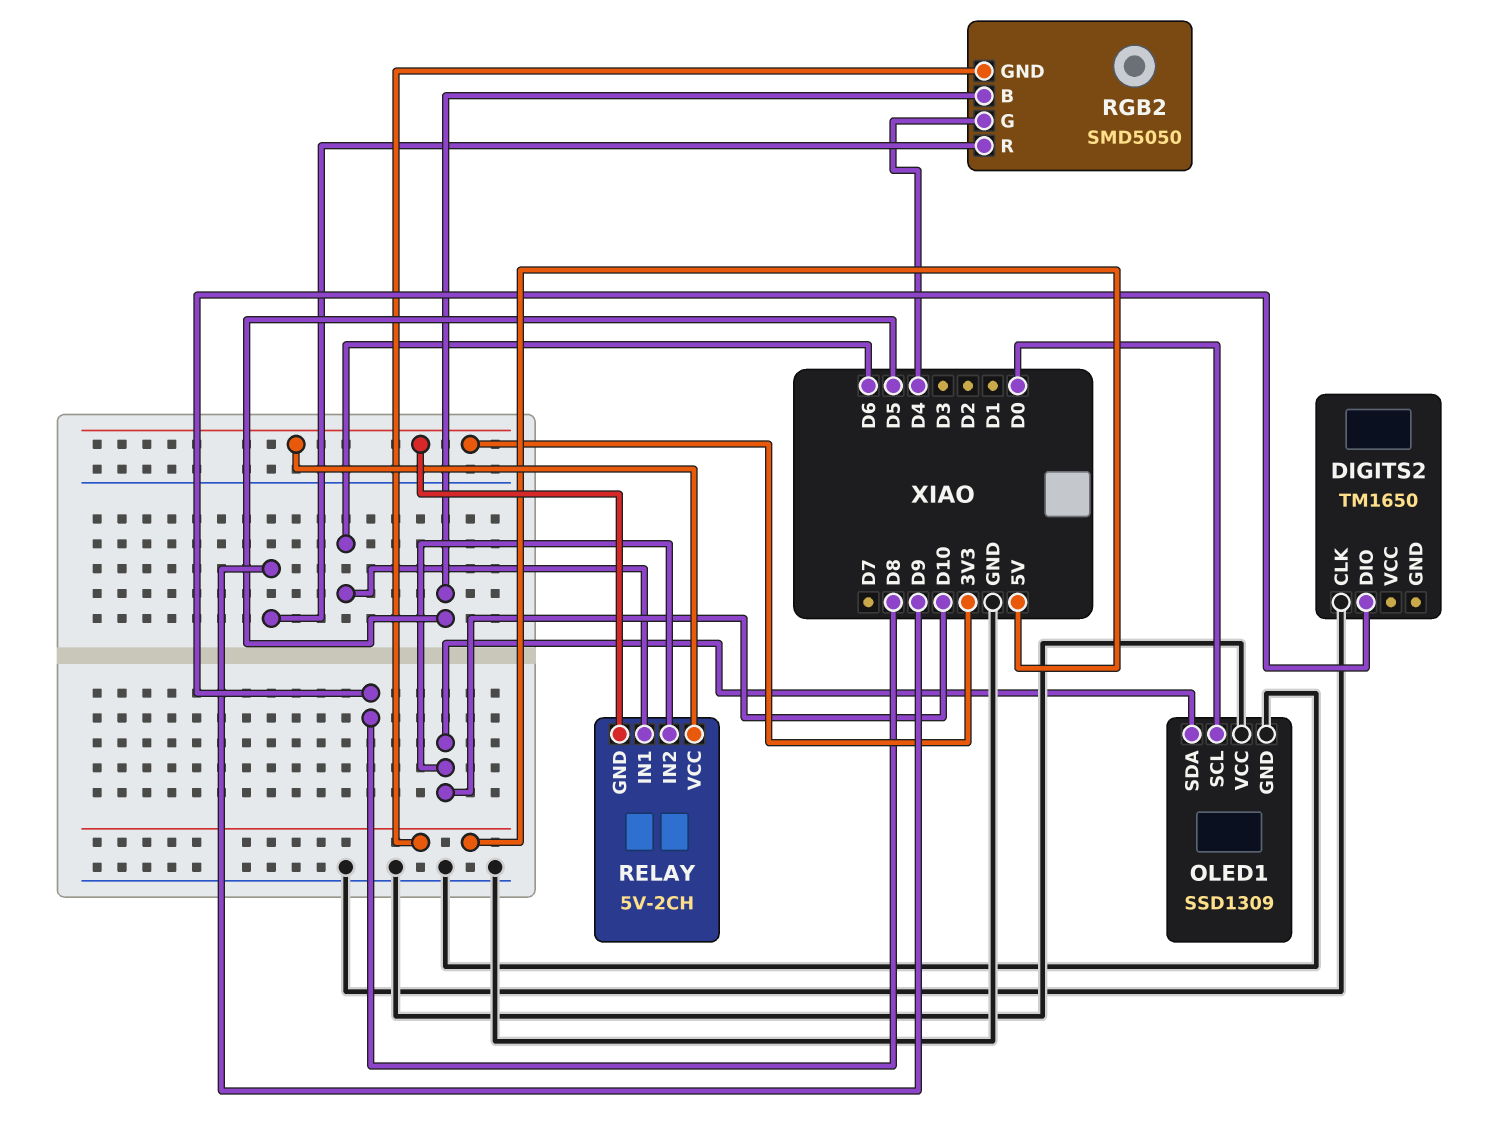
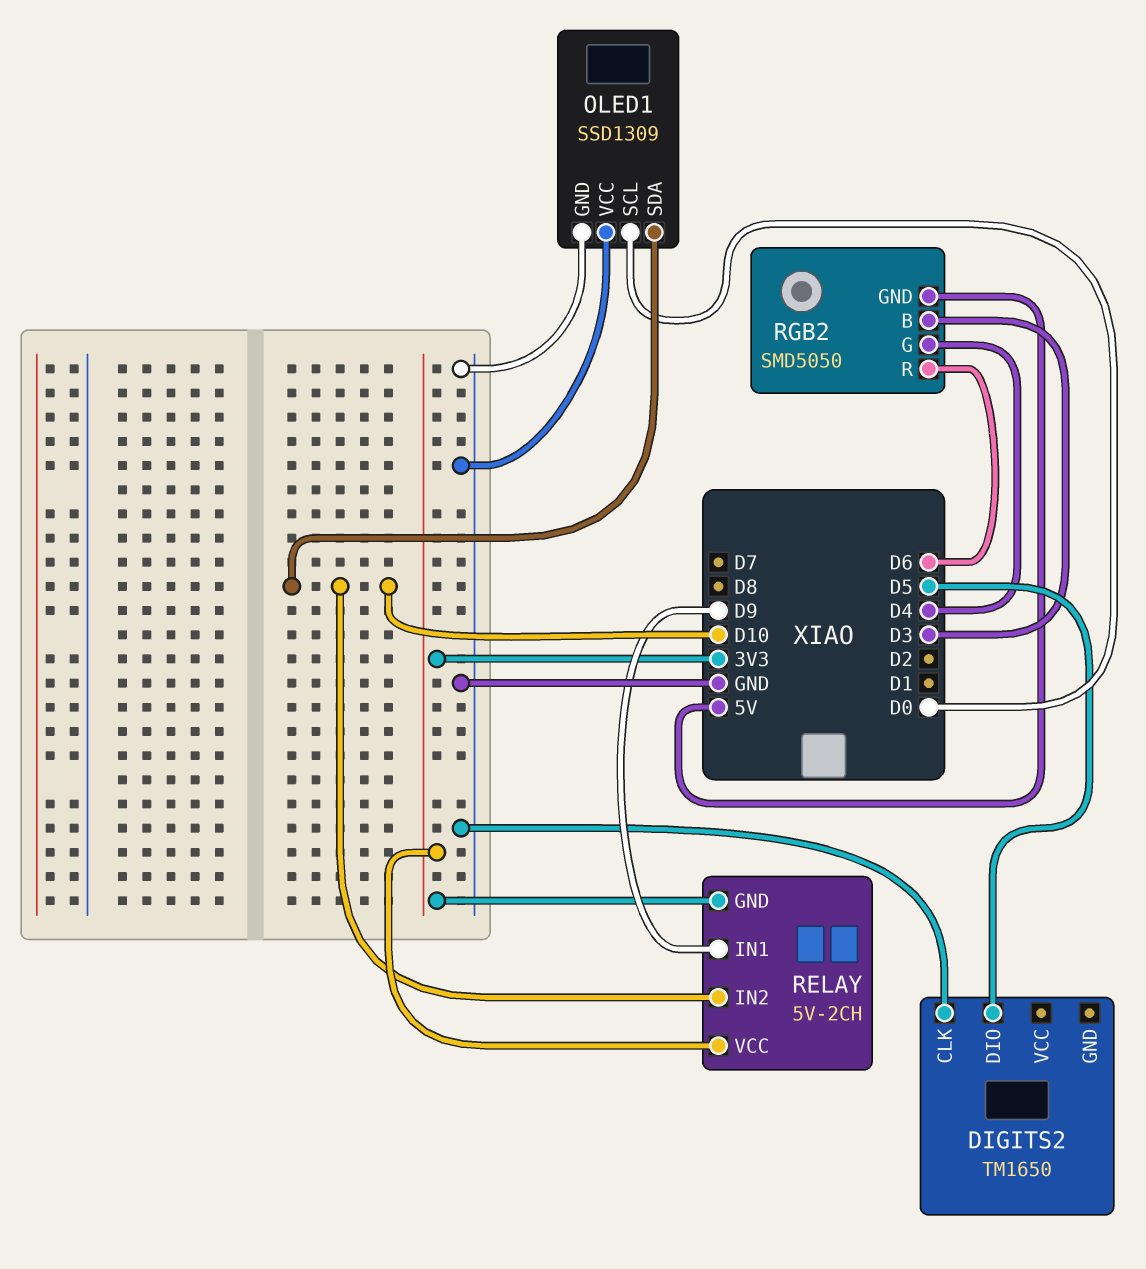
DIGITS2 pin DIO: D8 -> D5
RELAY pin IN1: D6 -> D9
RGB2 pin B: D5 -> D3
RGB2 pin R: D9 -> D6

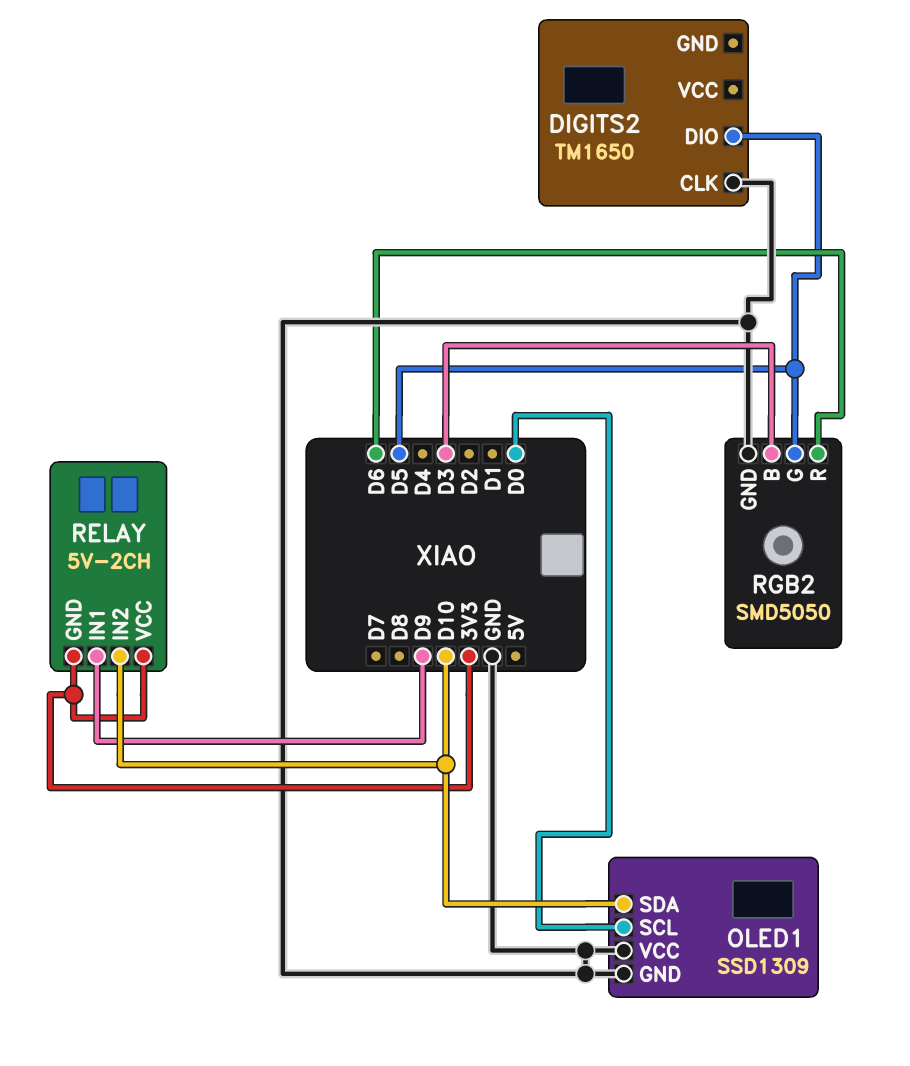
RGB2 pin G: D4 -> D5
RGB2 pin GND: 5V -> GND

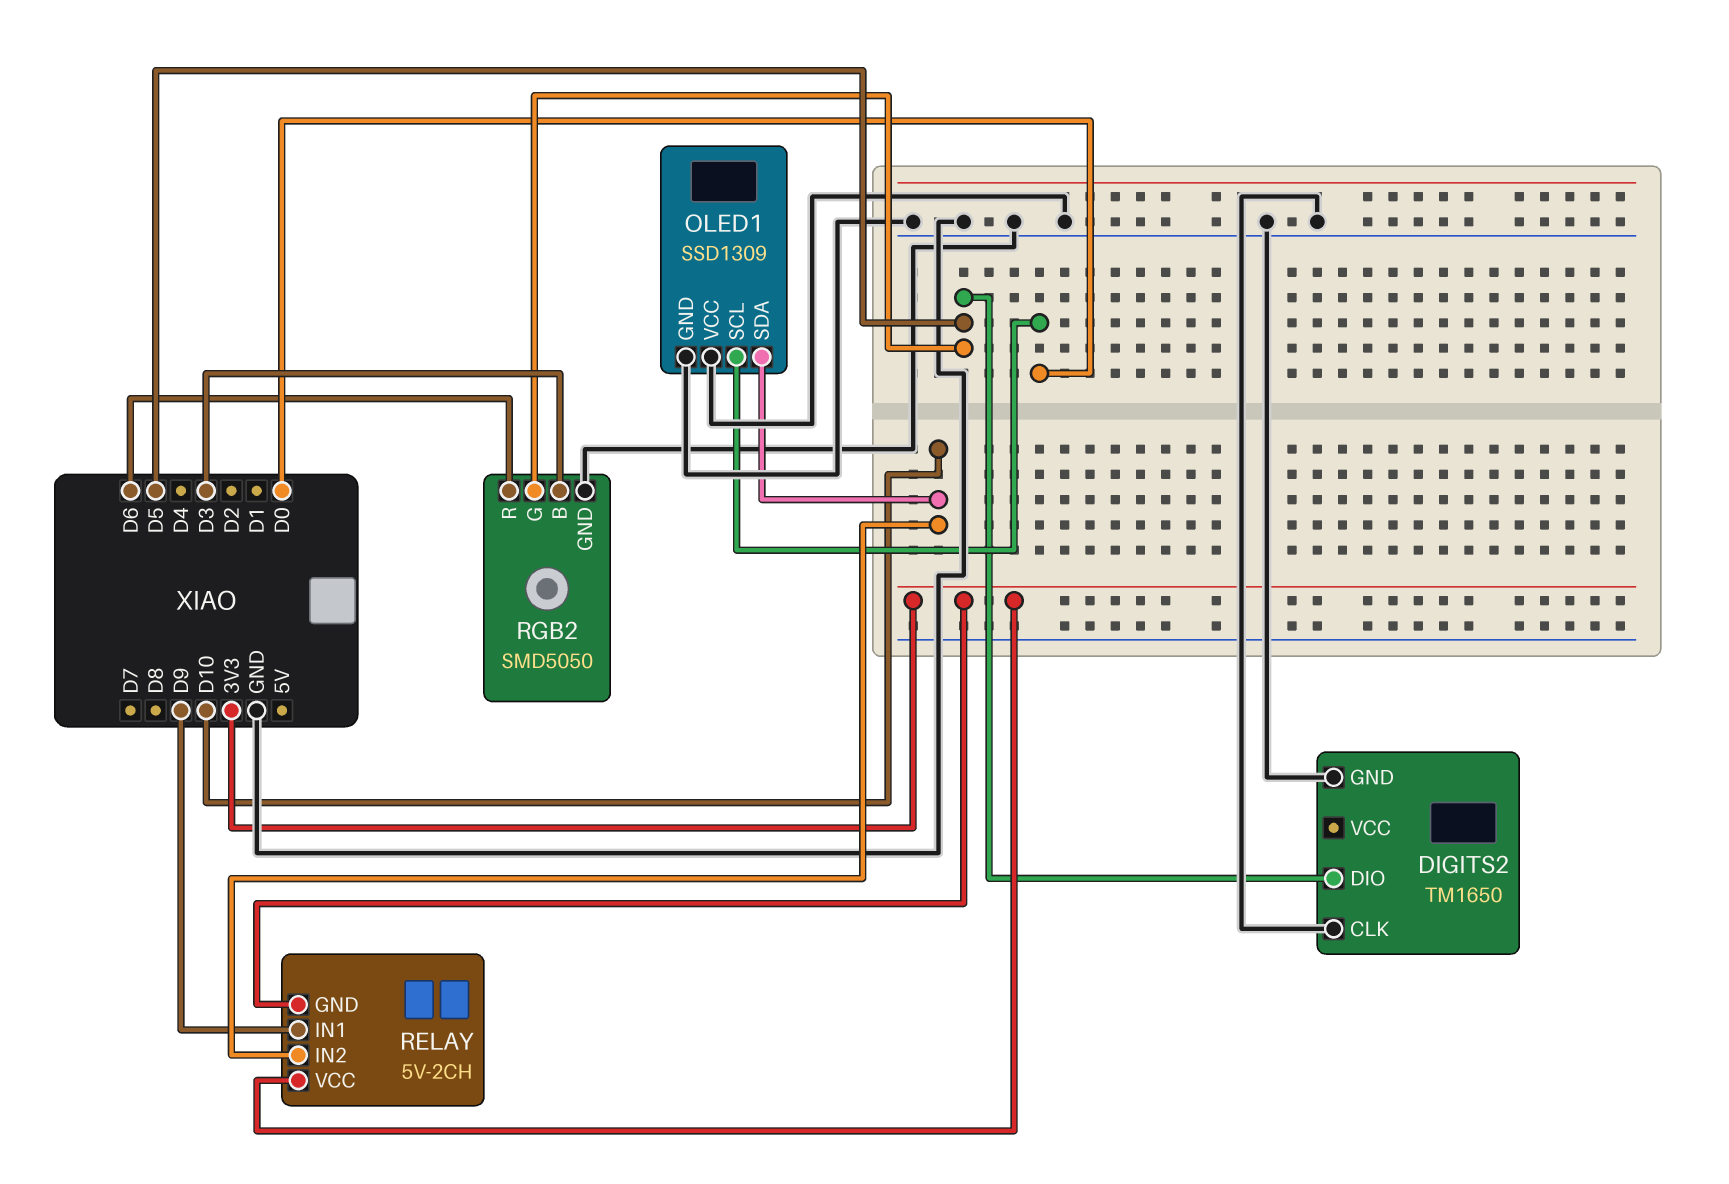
DIGITS2 pin GND: none -> GND

